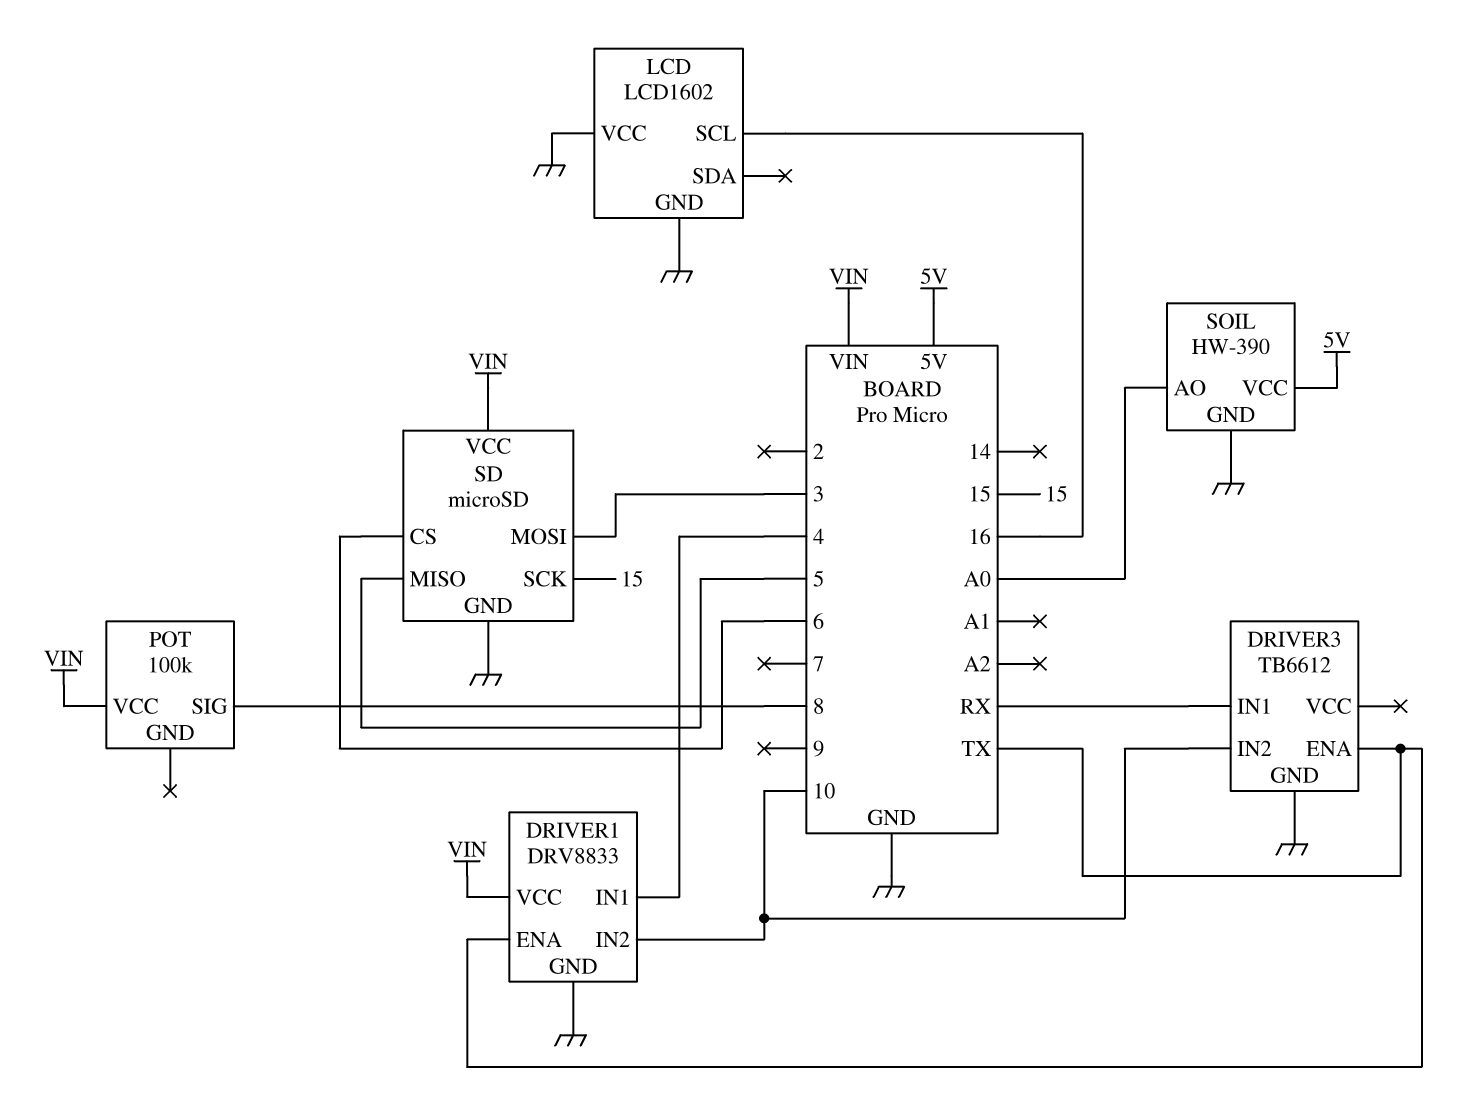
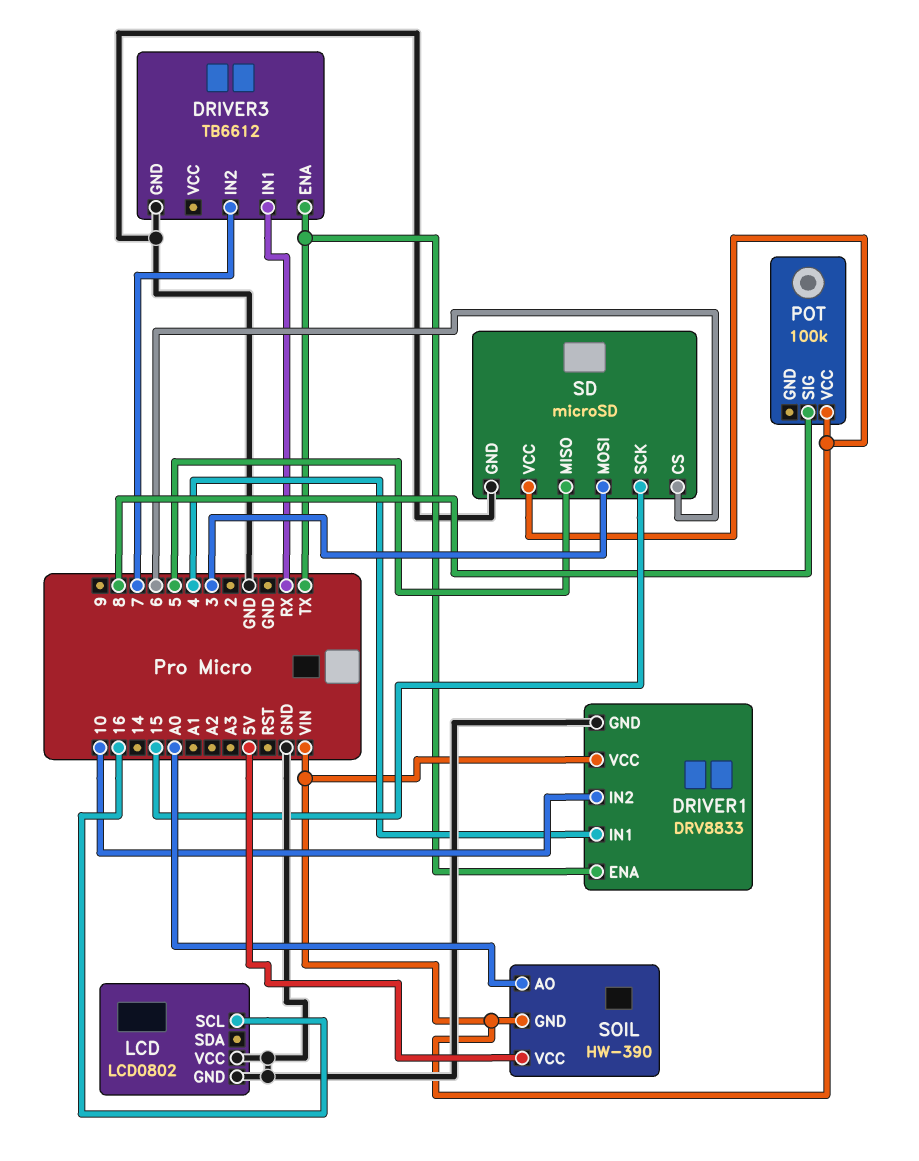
DRIVER3 pin IN2: 10 -> 7
LCD: LCD1602 -> LCD0802
SOIL pin GND: GND -> VIN

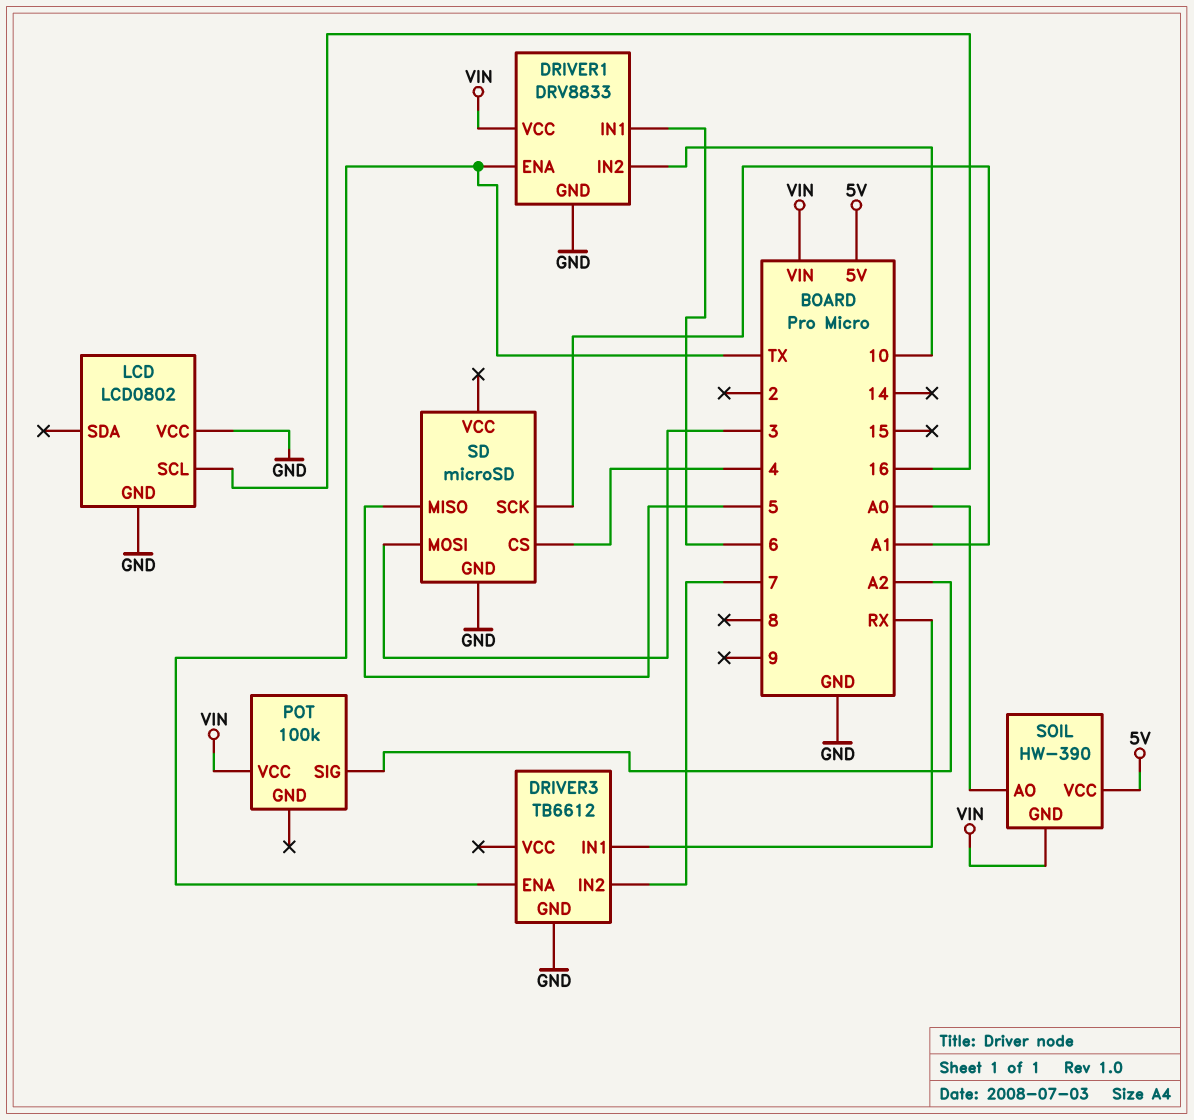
DRIVER1 pin IN1: 4 -> 6
POT pin SIG: 8 -> A2
SD pin CS: 6 -> 4
SD pin SCK: 15 -> A1
SD pin VCC: VIN -> none

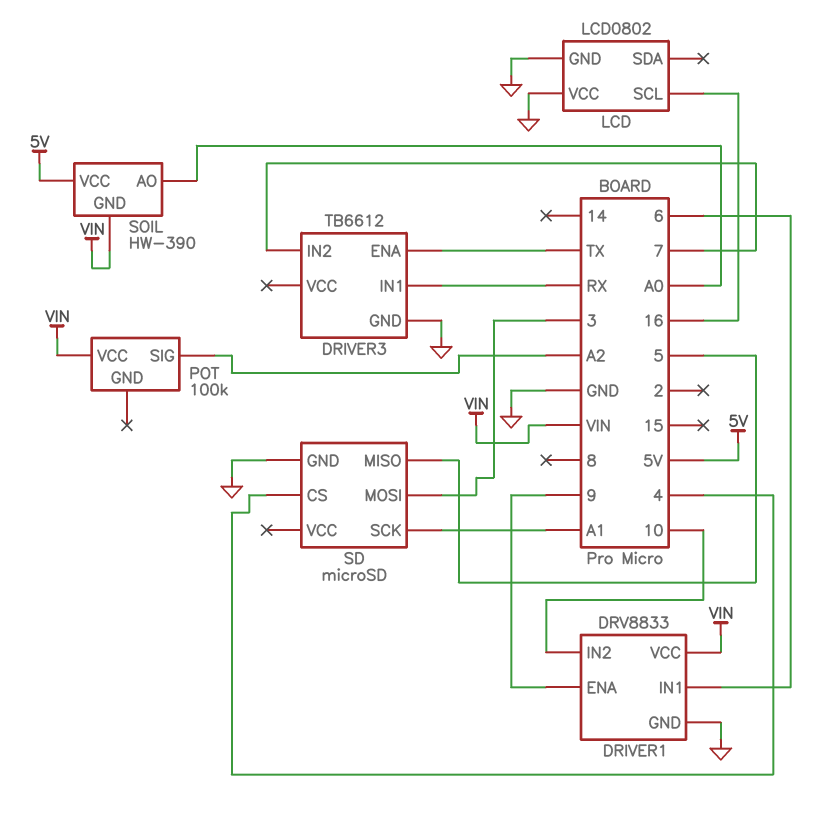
DRIVER1 pin ENA: TX -> 9

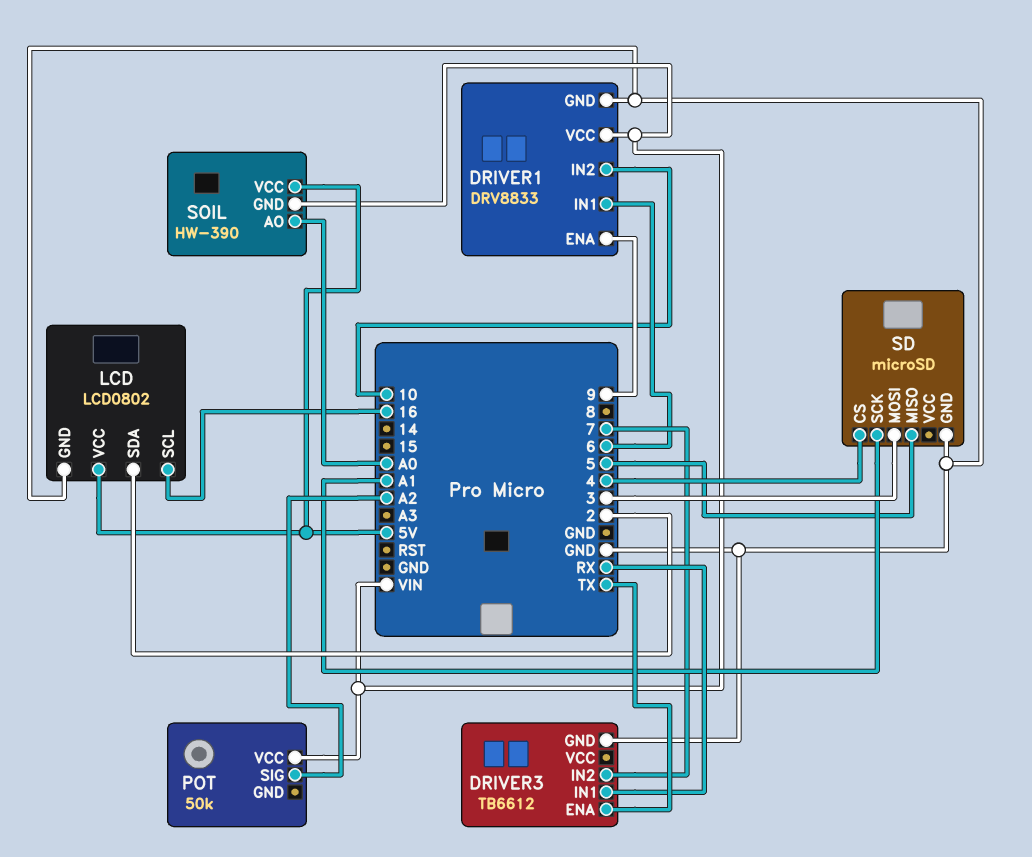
LCD pin SDA: none -> 2
LCD pin VCC: GND -> 5V
POT: 100k -> 50k

